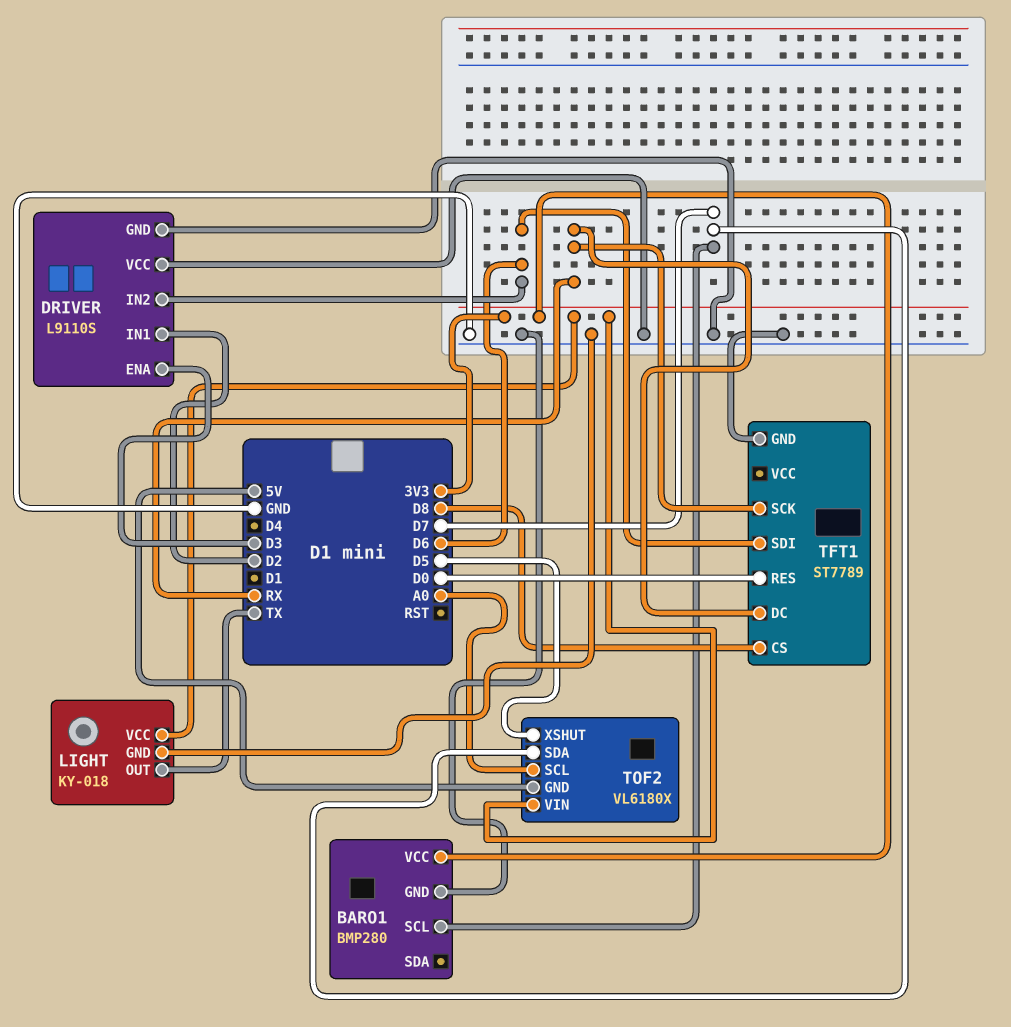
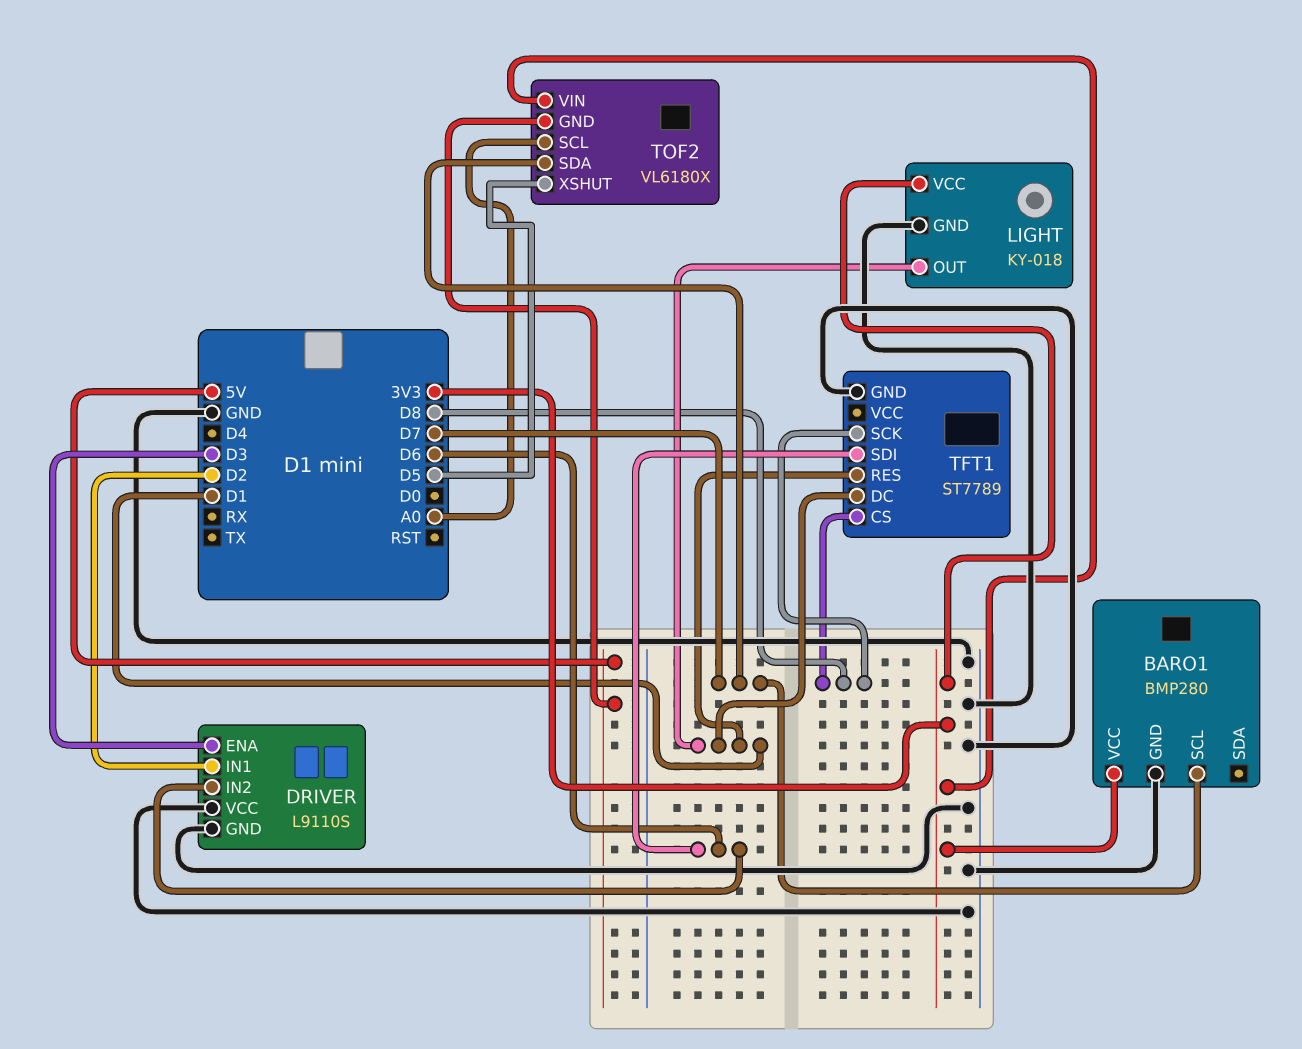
LIGHT pin OUT: TX -> D1
TFT1 pin DC: RX -> D1
TFT1 pin RES: D0 -> D1
TFT1 pin SCK: RX -> D8

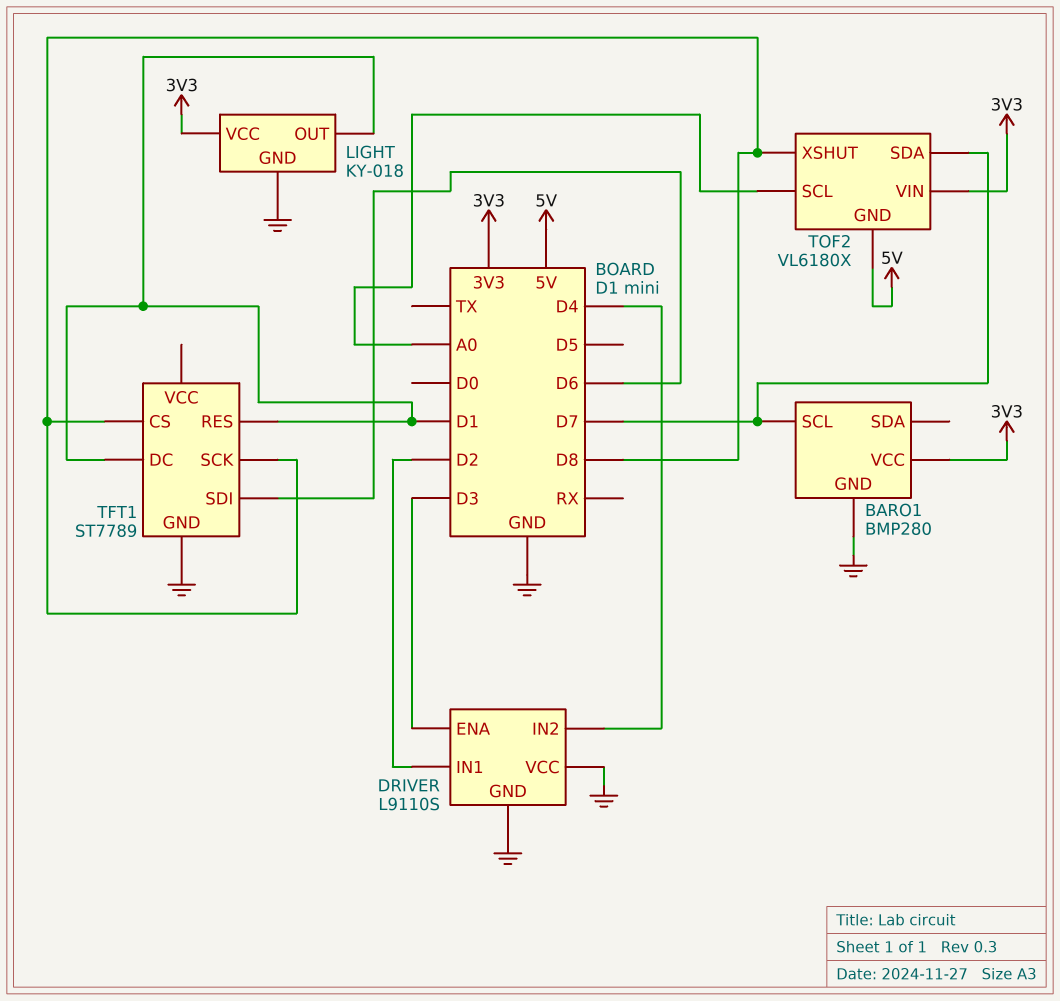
DRIVER pin IN2: D6 -> D4
TOF2 pin XSHUT: D5 -> D8

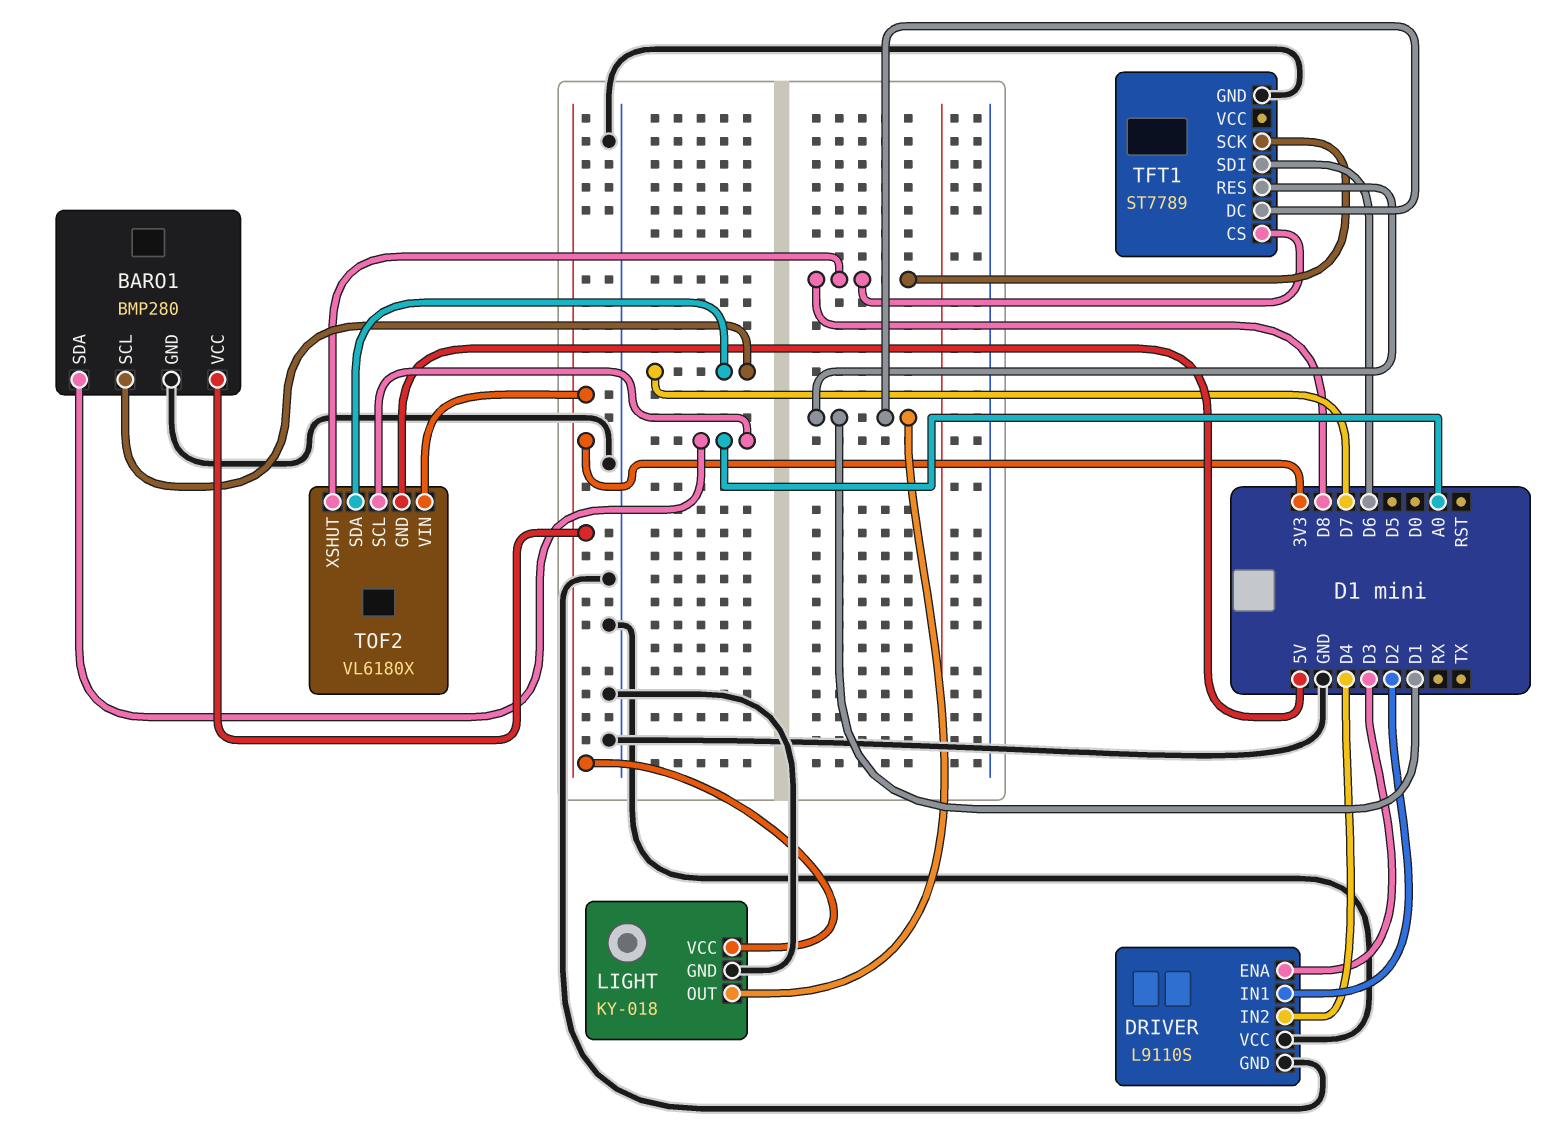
BARO1 pin SDA: none -> A0

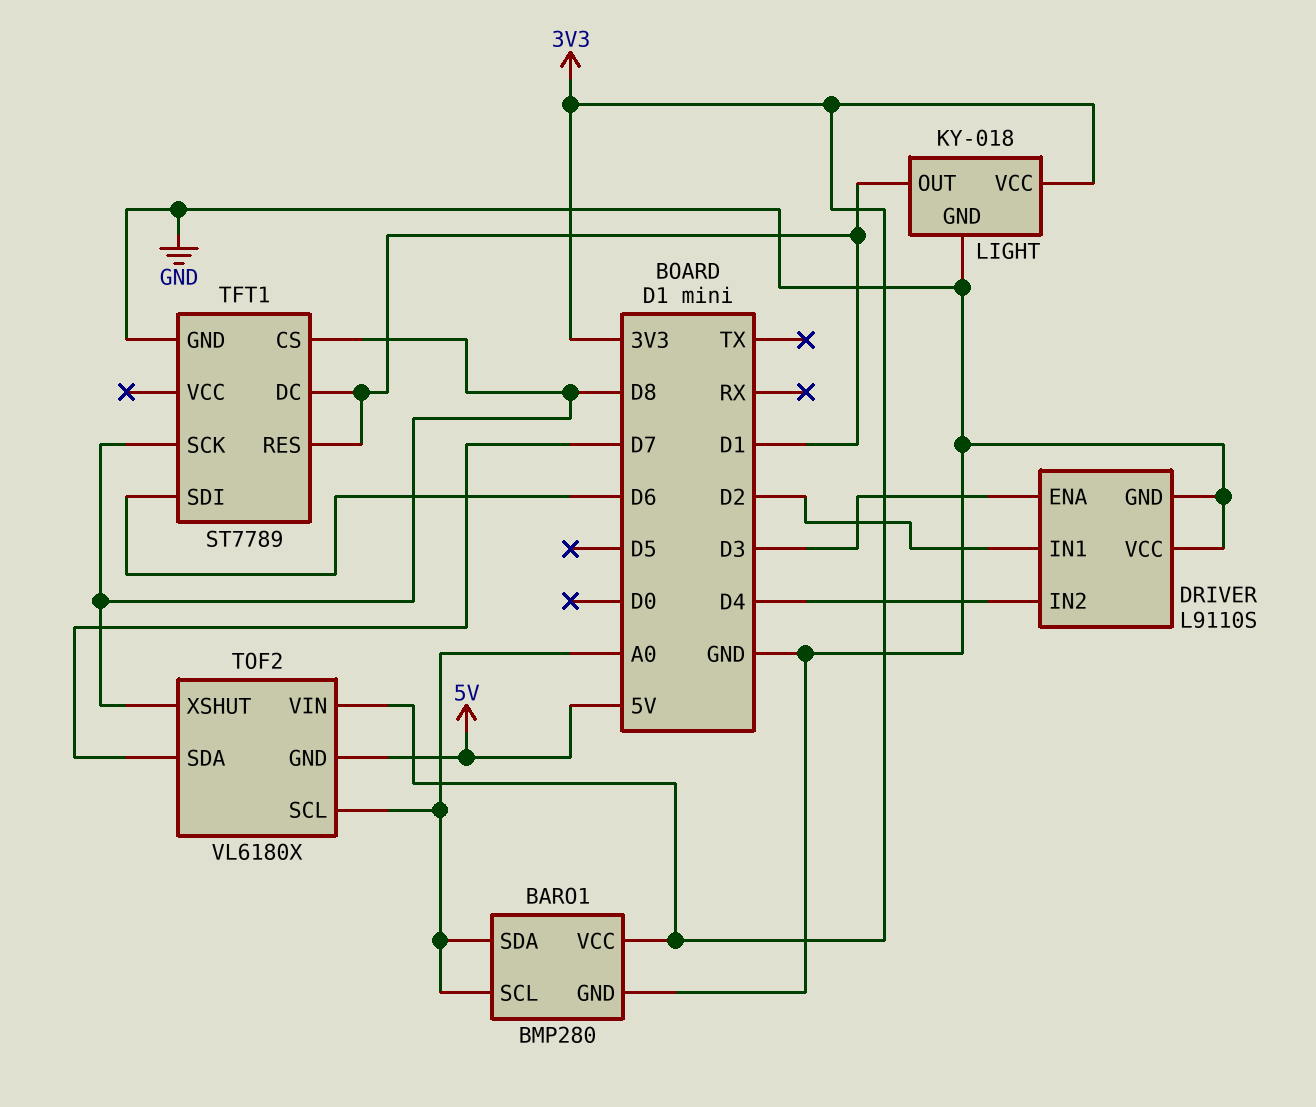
BARO1 pin SCL: D7 -> A0

